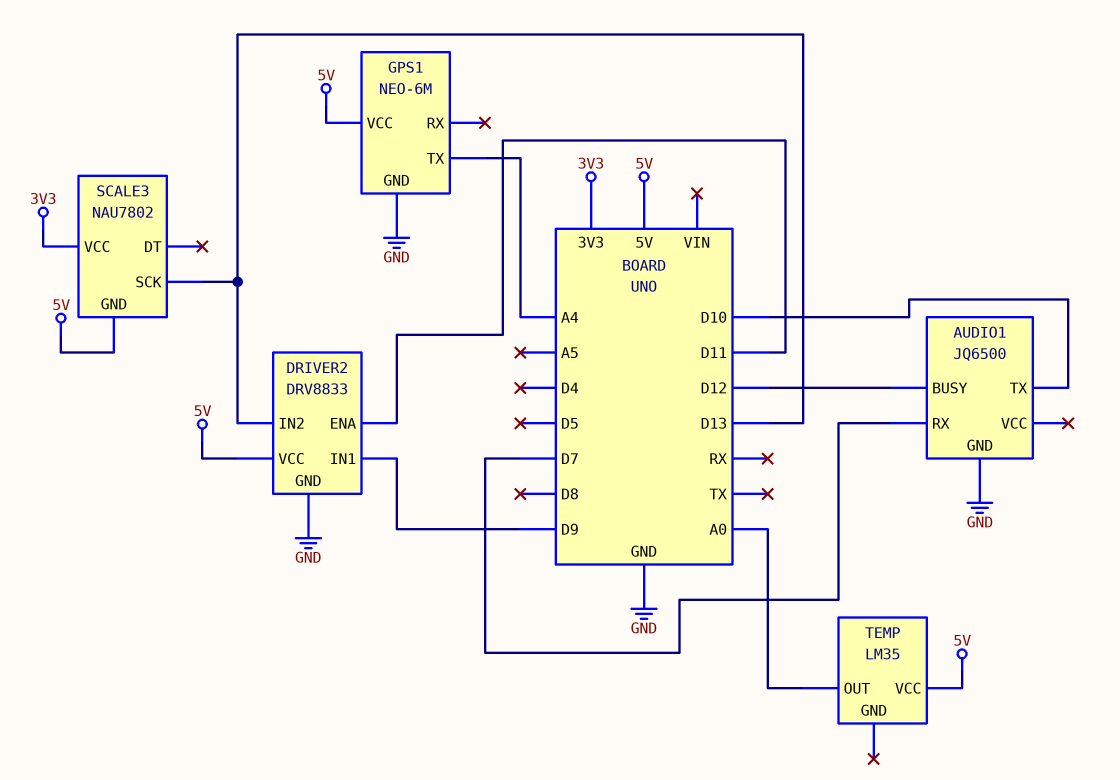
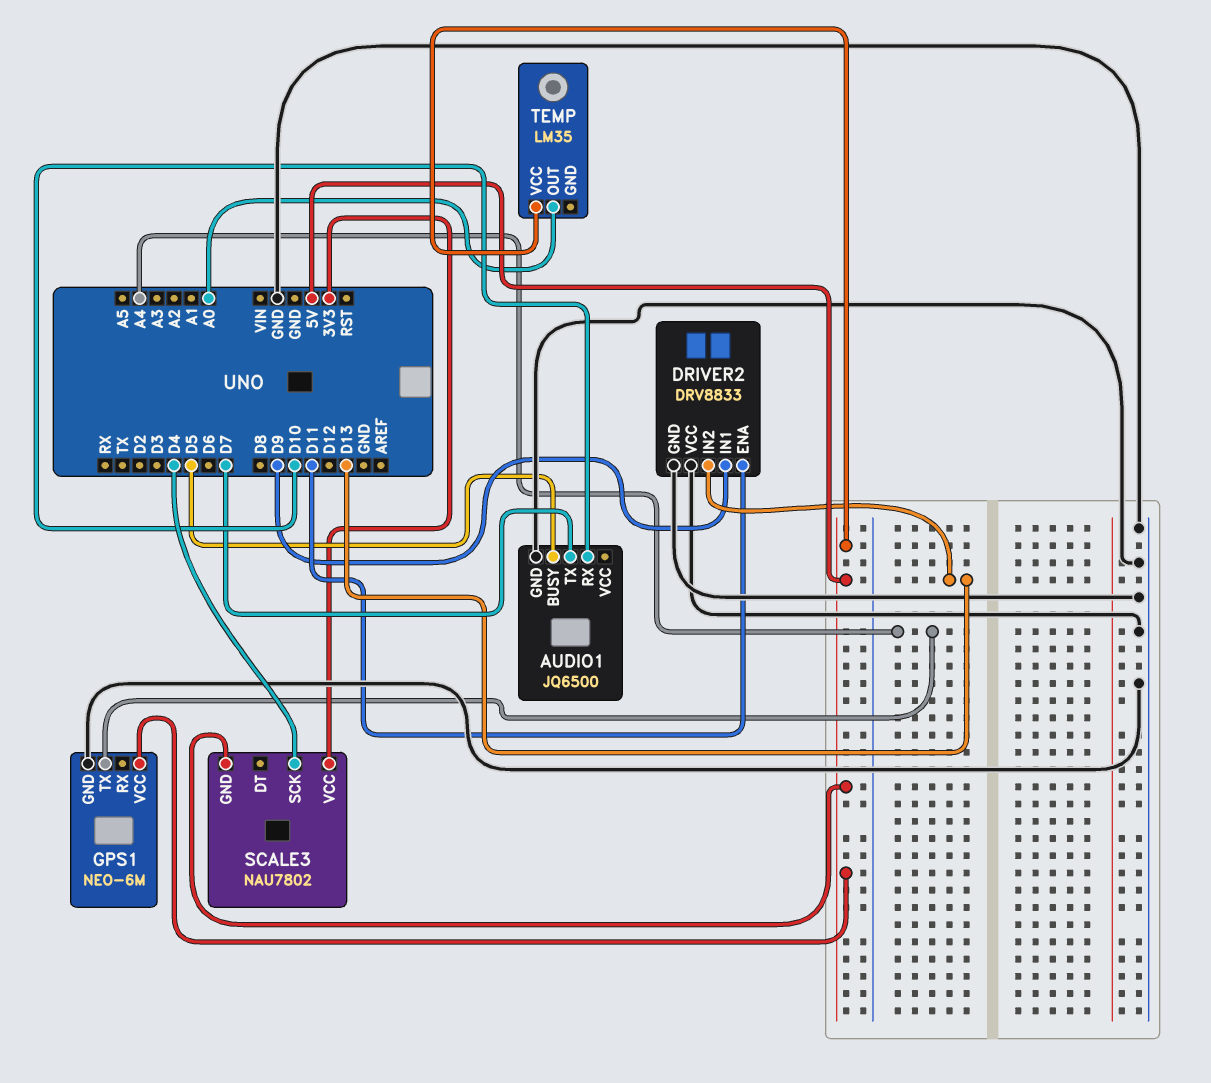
AUDIO1 pin BUSY: D12 -> D5
AUDIO1 pin RX: D7 -> D10
AUDIO1 pin TX: D10 -> D7
DRIVER2 pin VCC: 5V -> GND
SCALE3 pin SCK: D13 -> D4

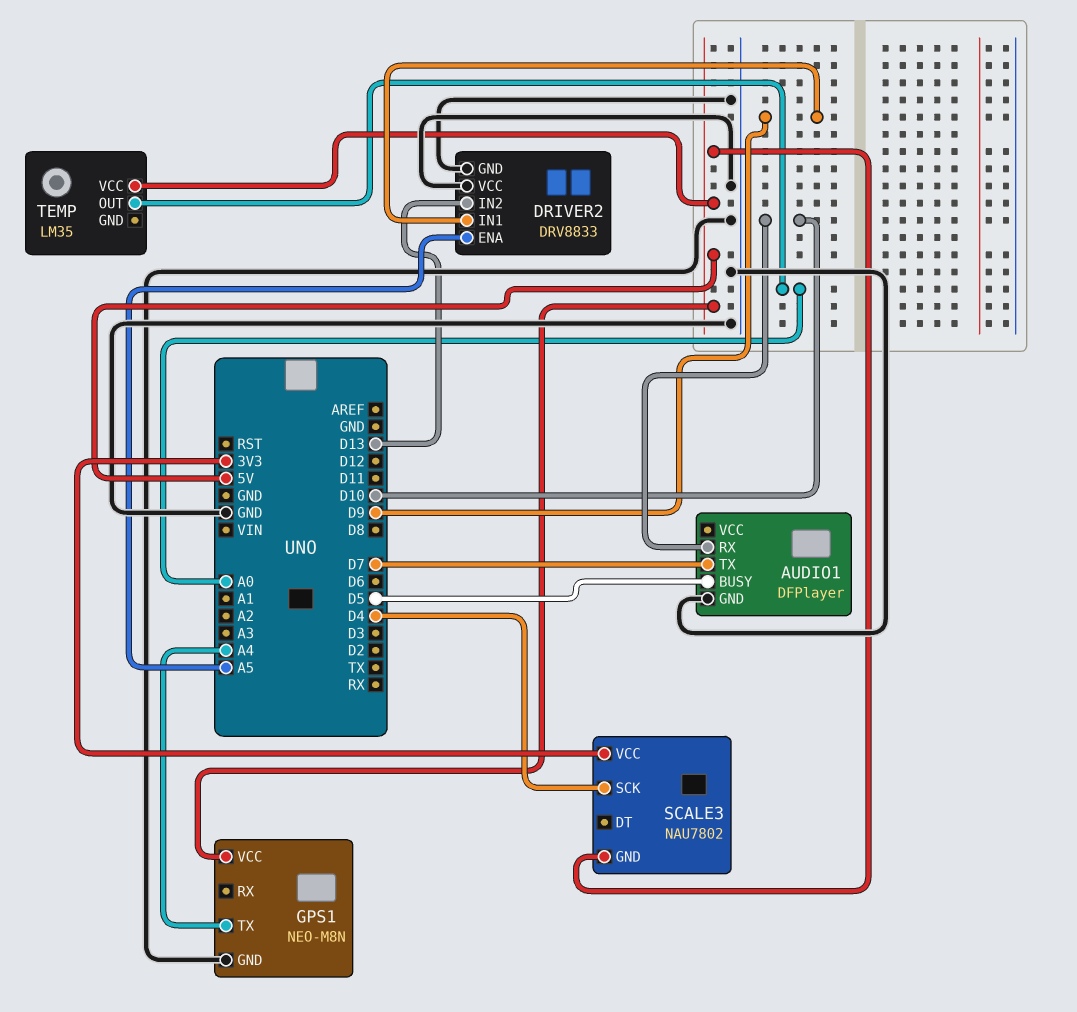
AUDIO1: JQ6500 -> DFPlayer
DRIVER2 pin ENA: D11 -> A5
GPS1: NEO-6M -> NEO-M8N

